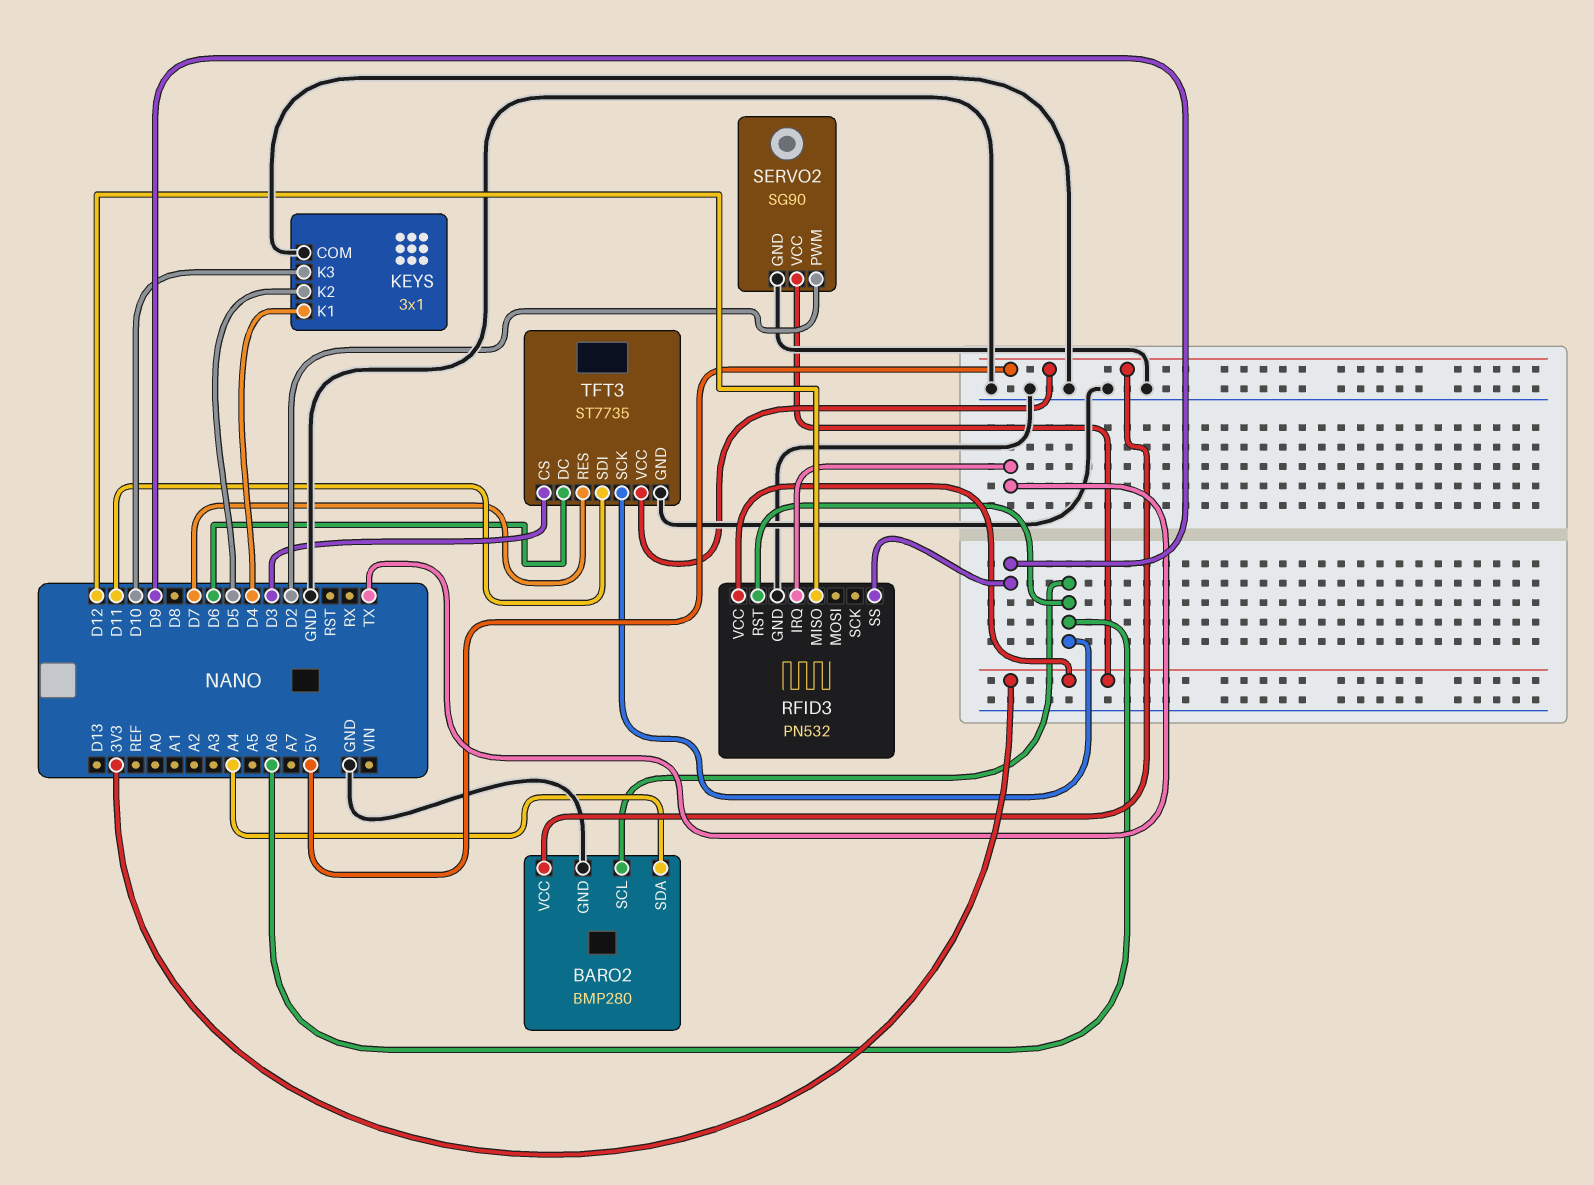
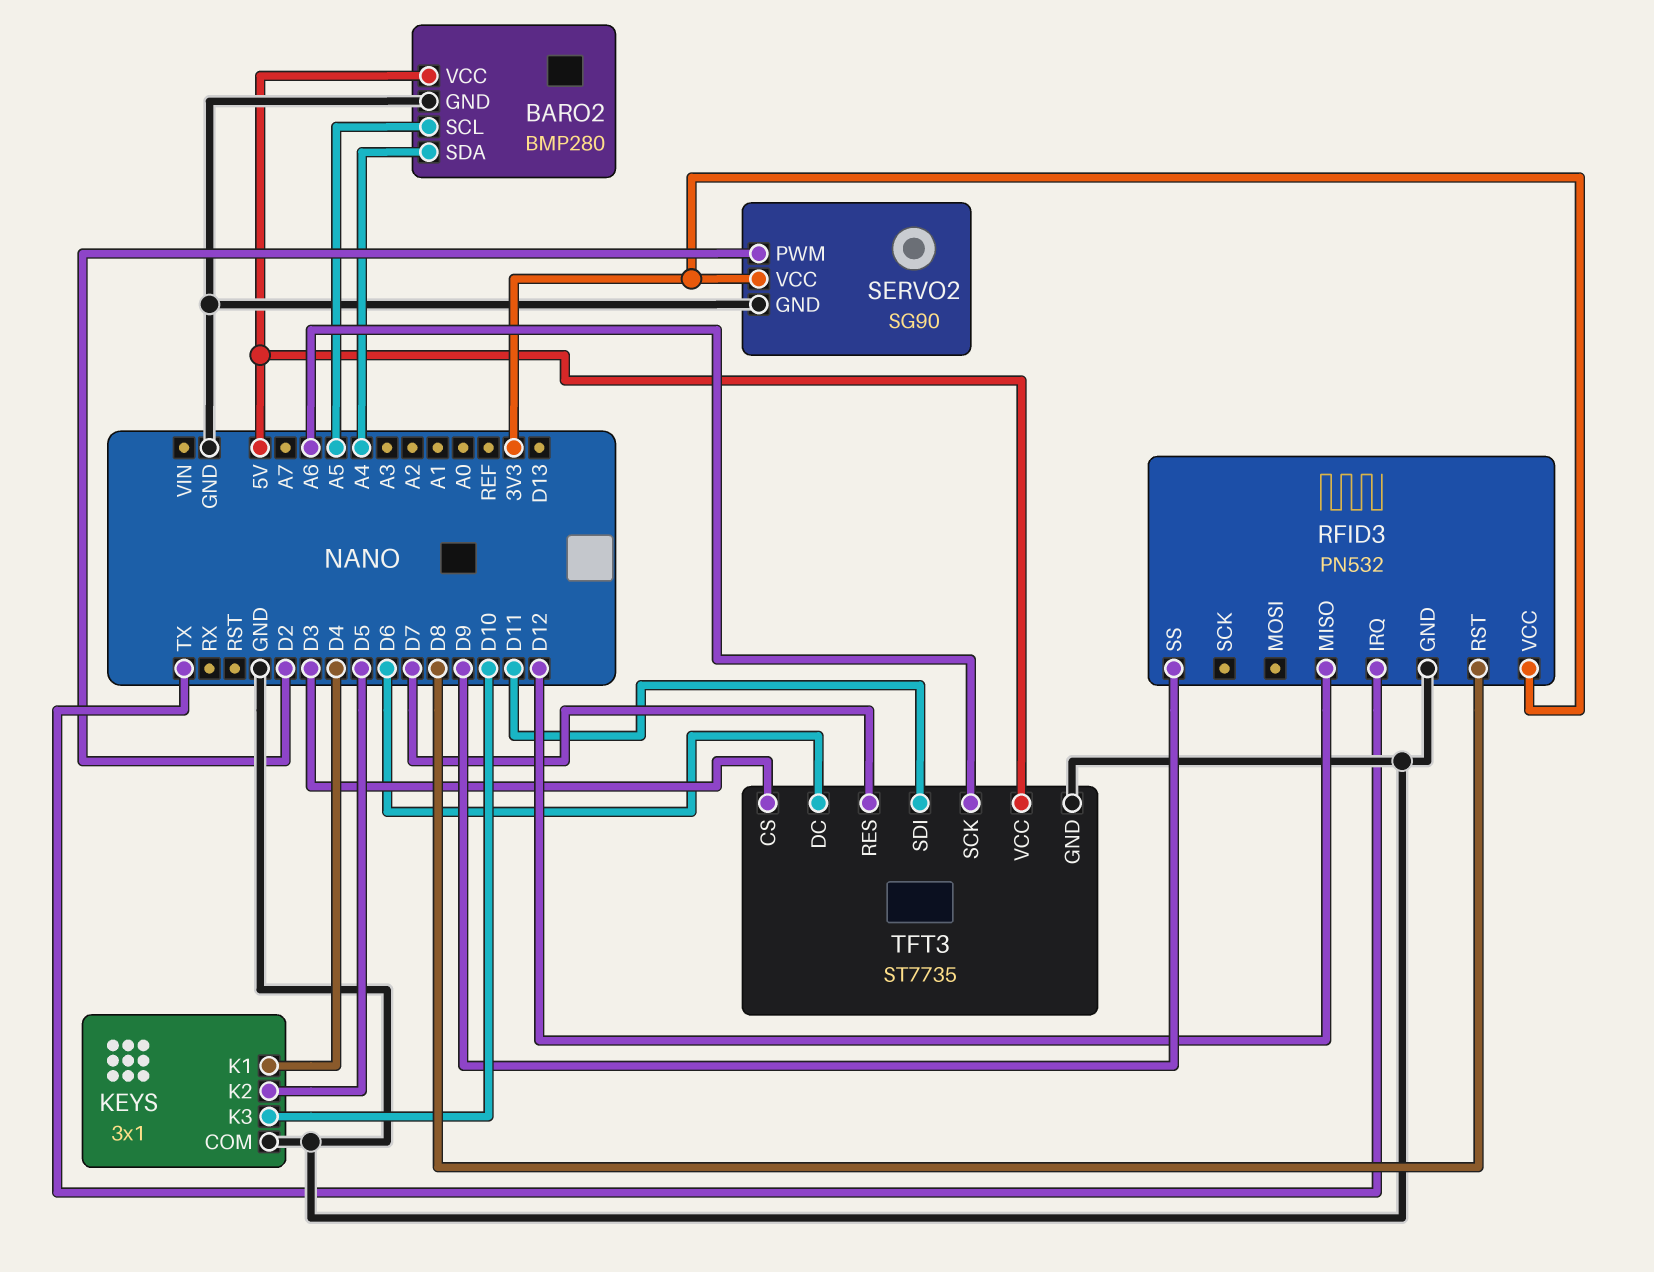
BARO2 pin SCL: A6 -> A5
RFID3 pin RST: A6 -> D8

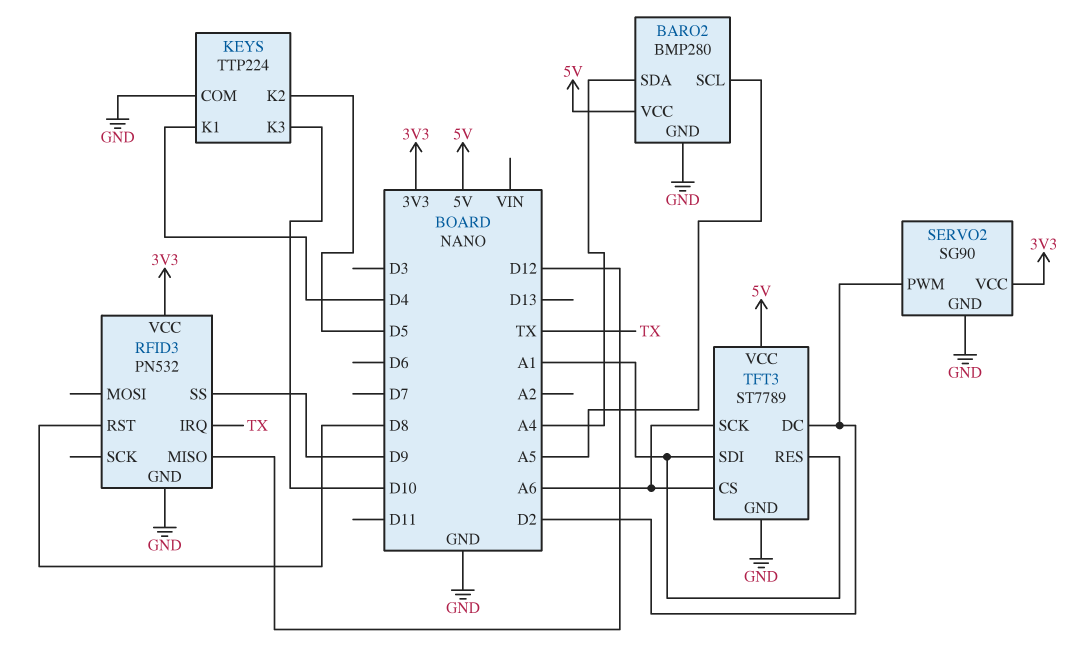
KEYS: 3x1 -> TTP224
TFT3: ST7735 -> ST7789
TFT3 pin CS: D3 -> A6
TFT3 pin DC: D6 -> D2
TFT3 pin RES: D7 -> A1
TFT3 pin SDI: D11 -> A1

